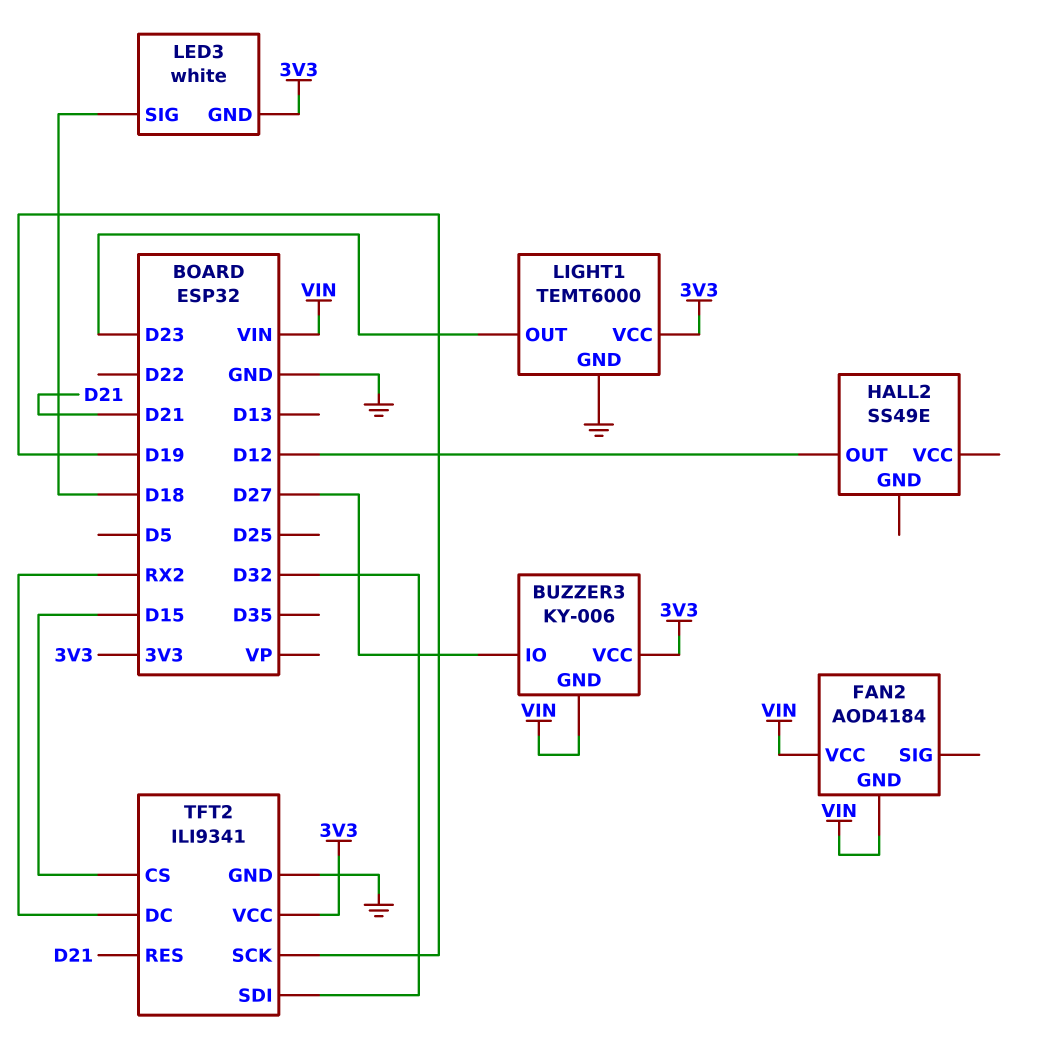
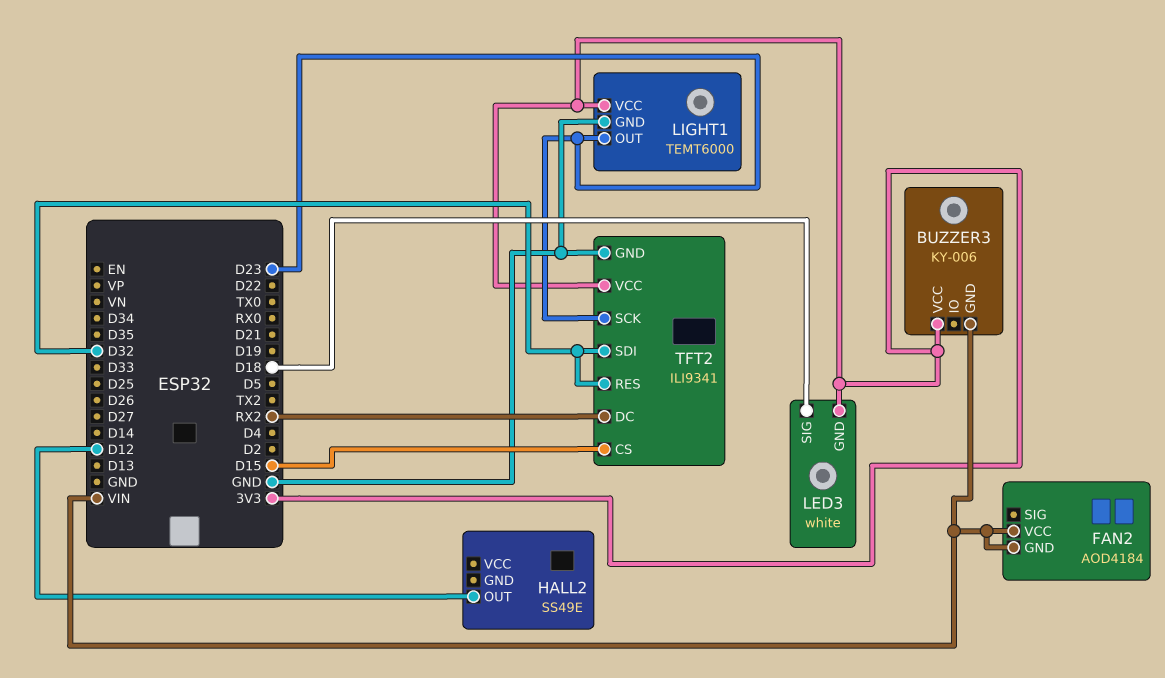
BUZZER3 pin IO: D27 -> none
TFT2 pin RES: D21 -> D32
TFT2 pin SCK: D19 -> D23

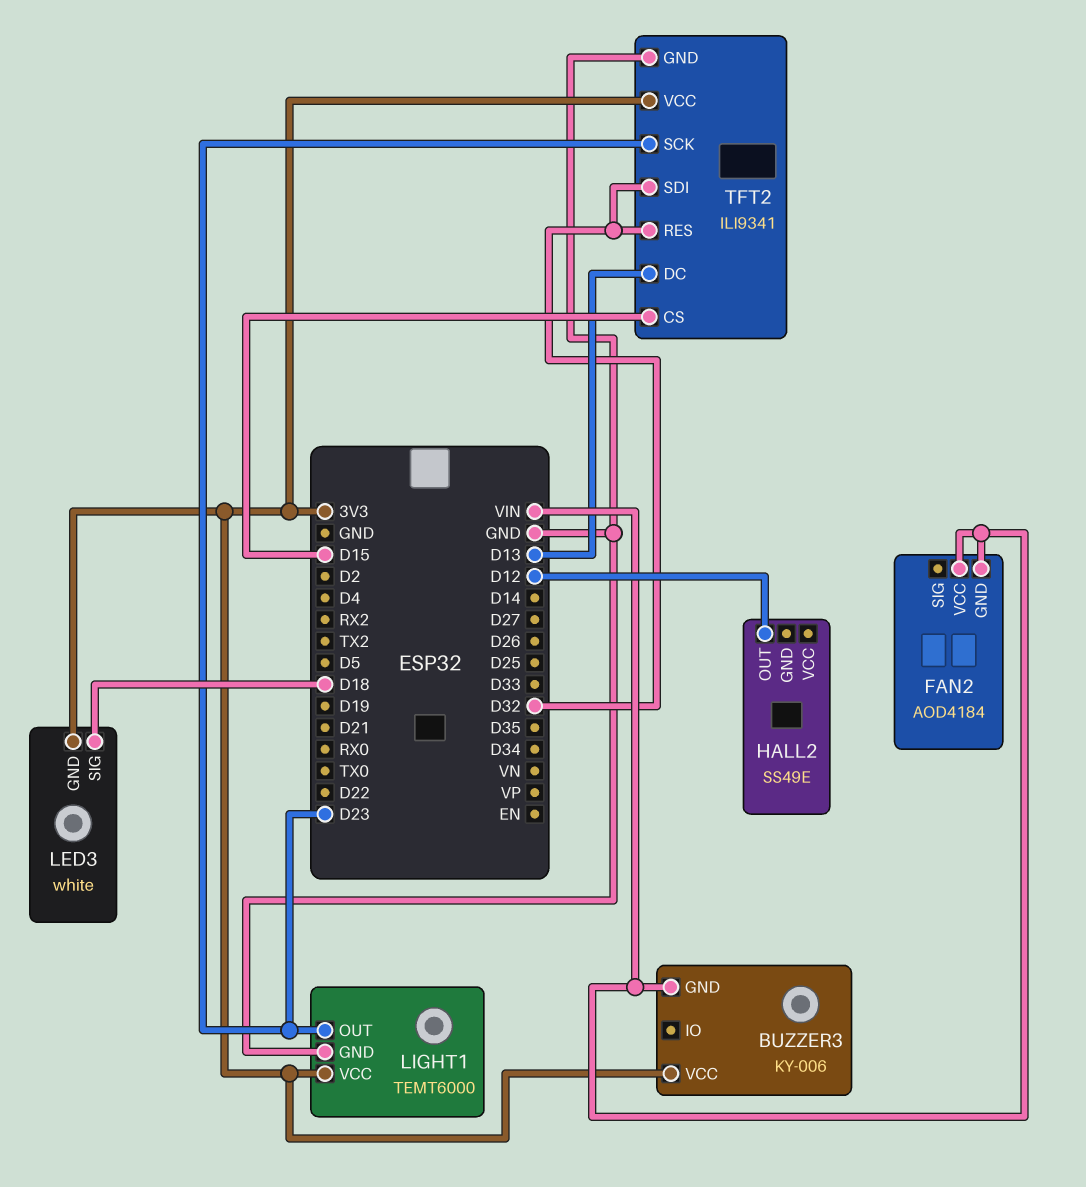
TFT2 pin DC: RX2 -> D13

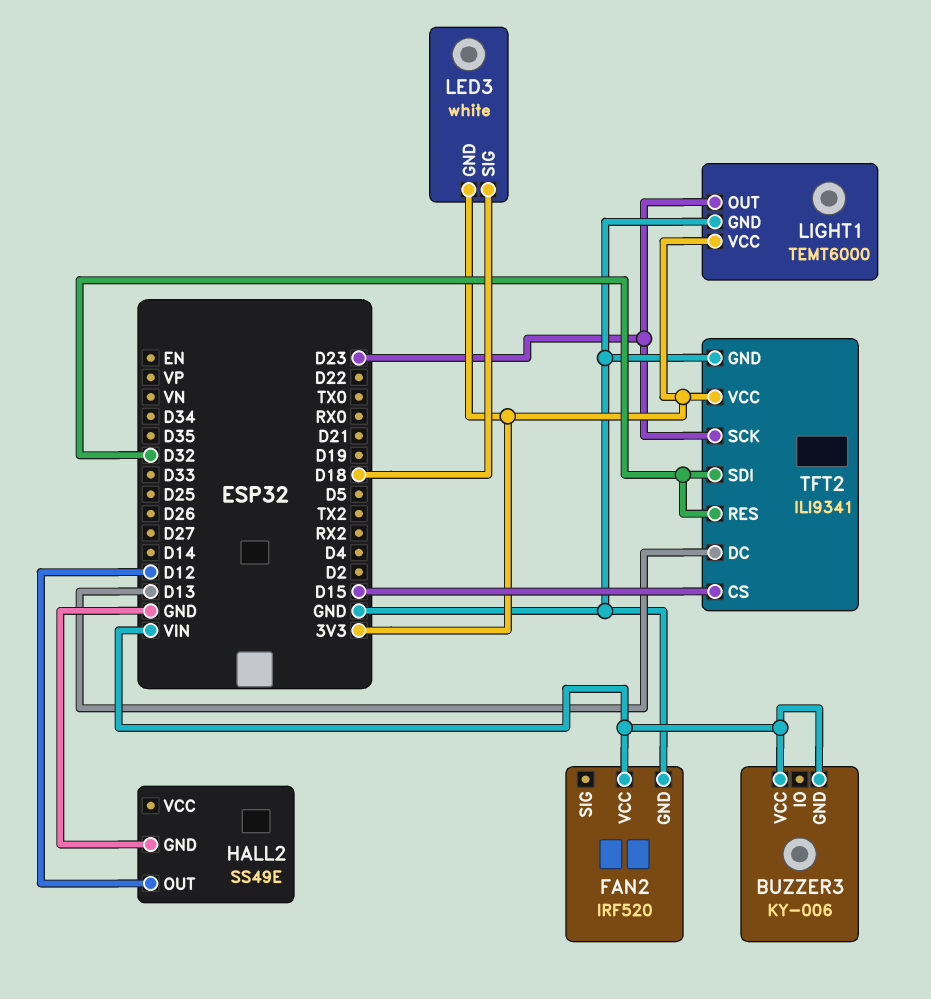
BUZZER3 pin VCC: 3V3 -> VIN
FAN2: AOD4184 -> IRF520
FAN2 pin GND: VIN -> GND
HALL2 pin GND: none -> GND

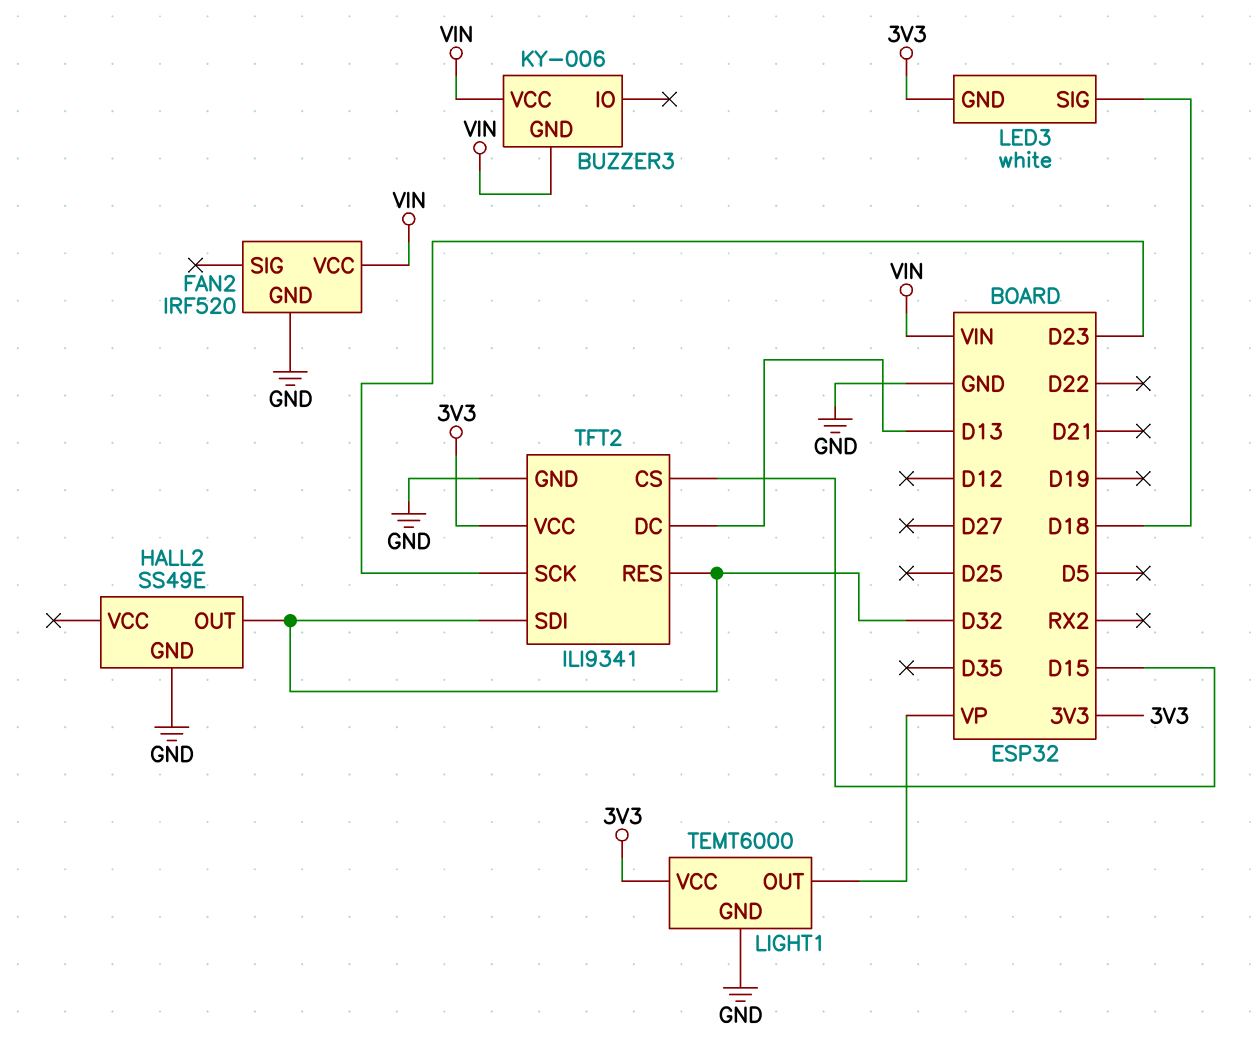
HALL2 pin OUT: D12 -> D32
LIGHT1 pin OUT: D23 -> VP

